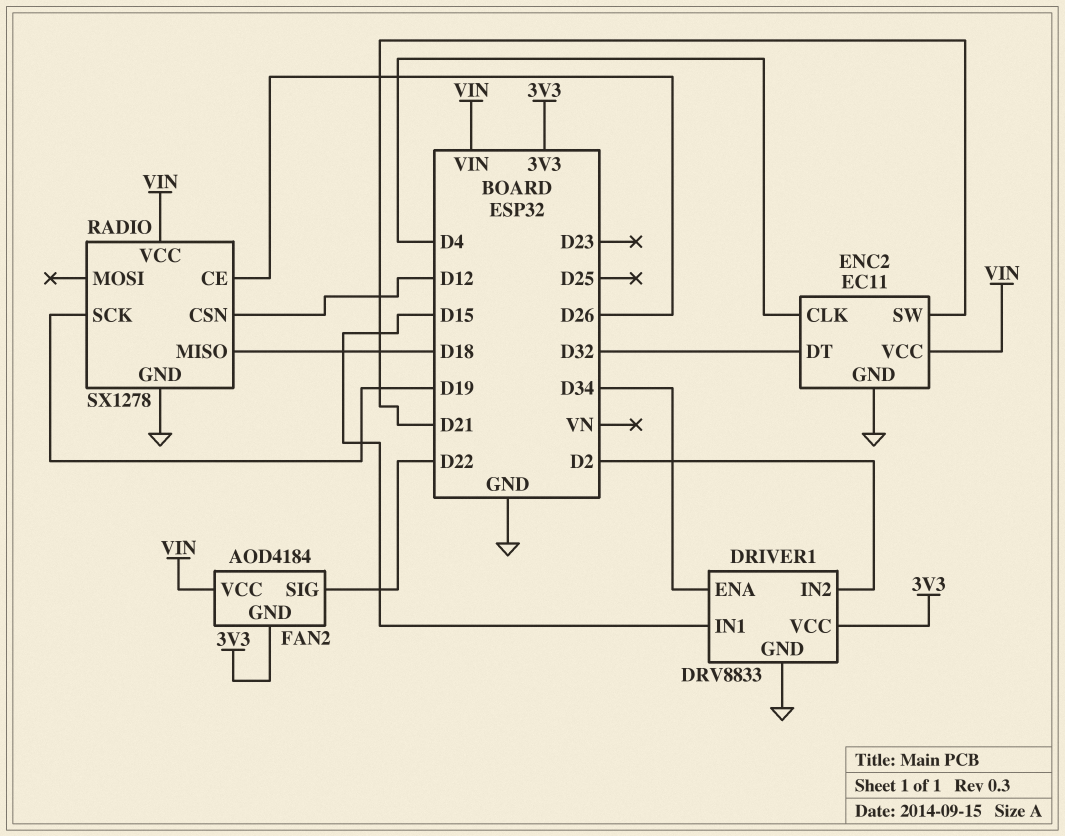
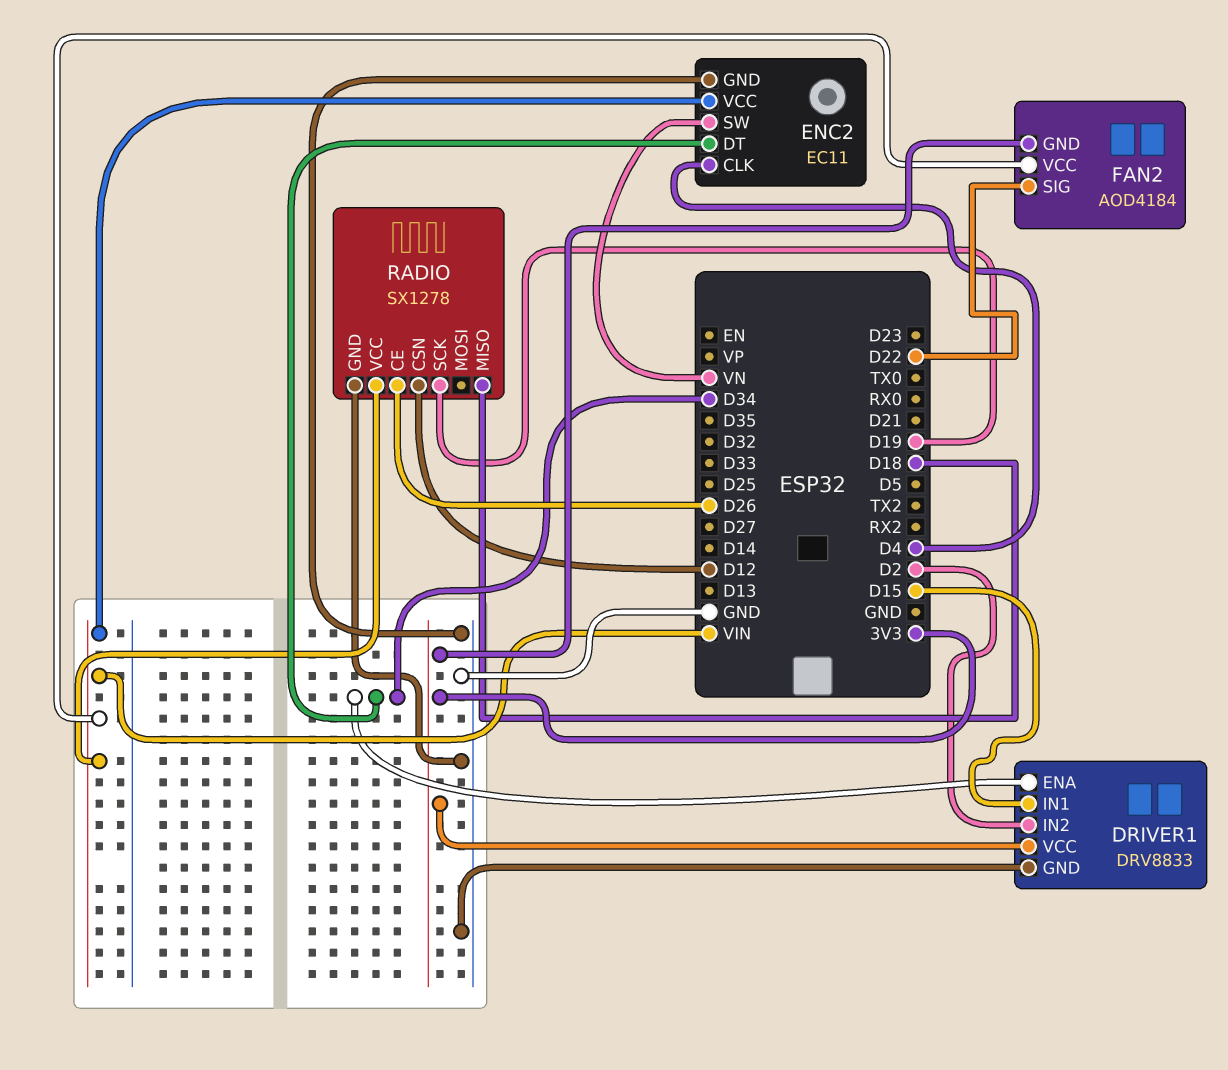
ENC2 pin DT: D32 -> D34
ENC2 pin SW: D21 -> VN

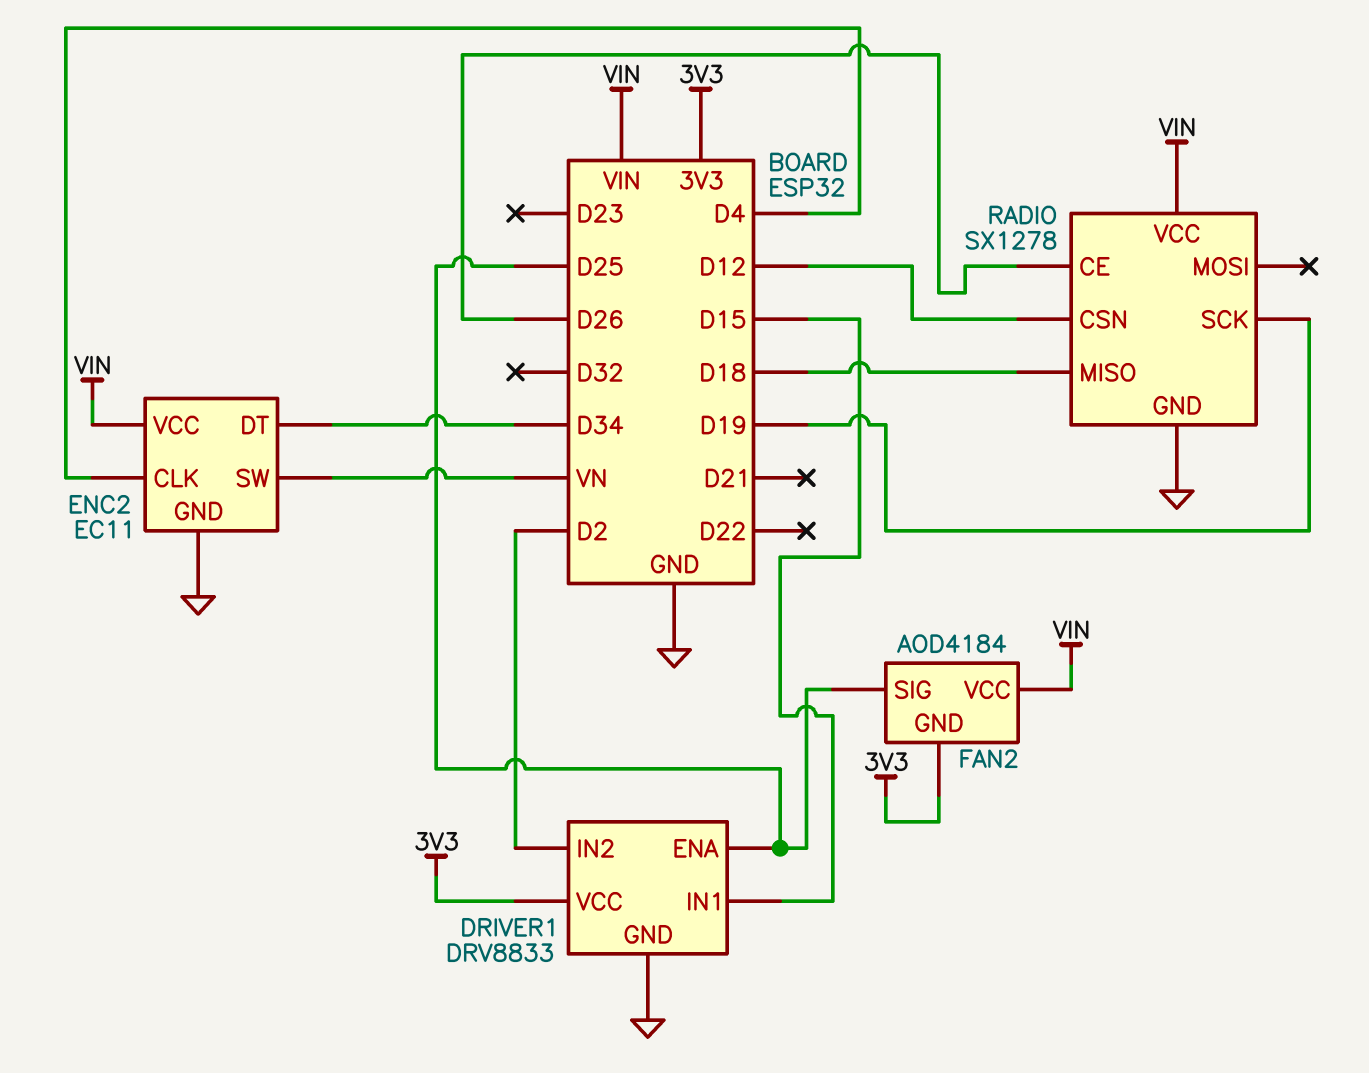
DRIVER1 pin ENA: D34 -> D25
FAN2 pin SIG: D22 -> D25

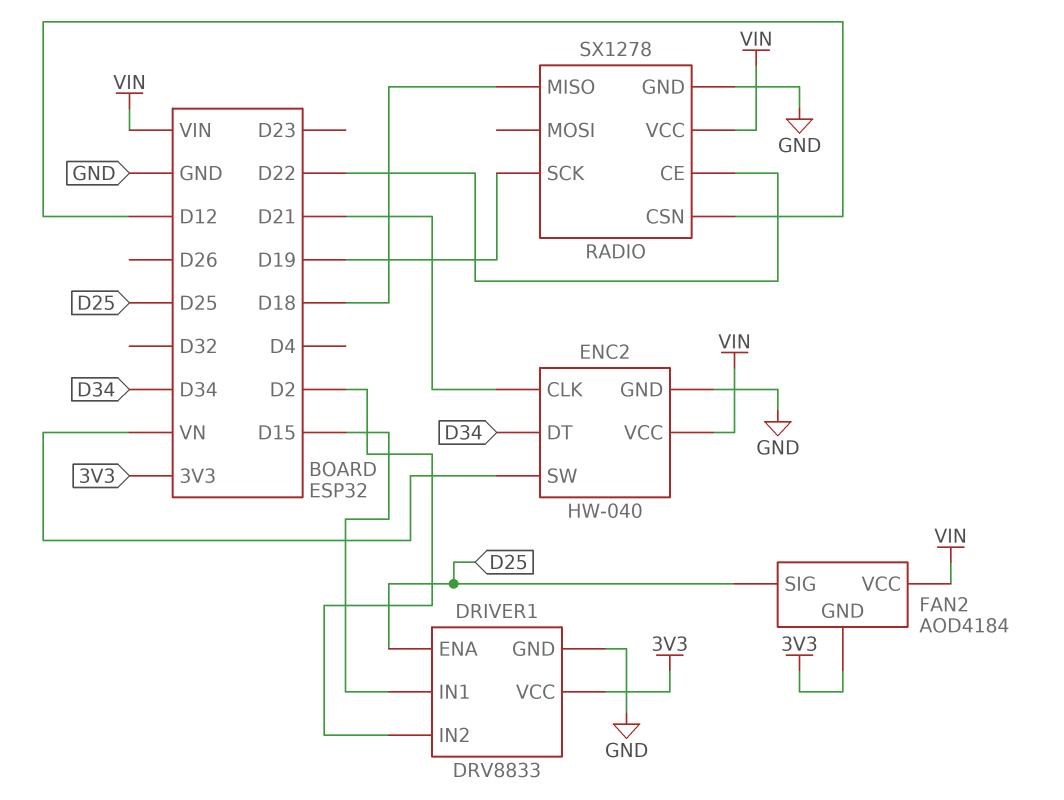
ENC2: EC11 -> HW-040
ENC2 pin CLK: D4 -> D21
RADIO pin CE: D26 -> D22

